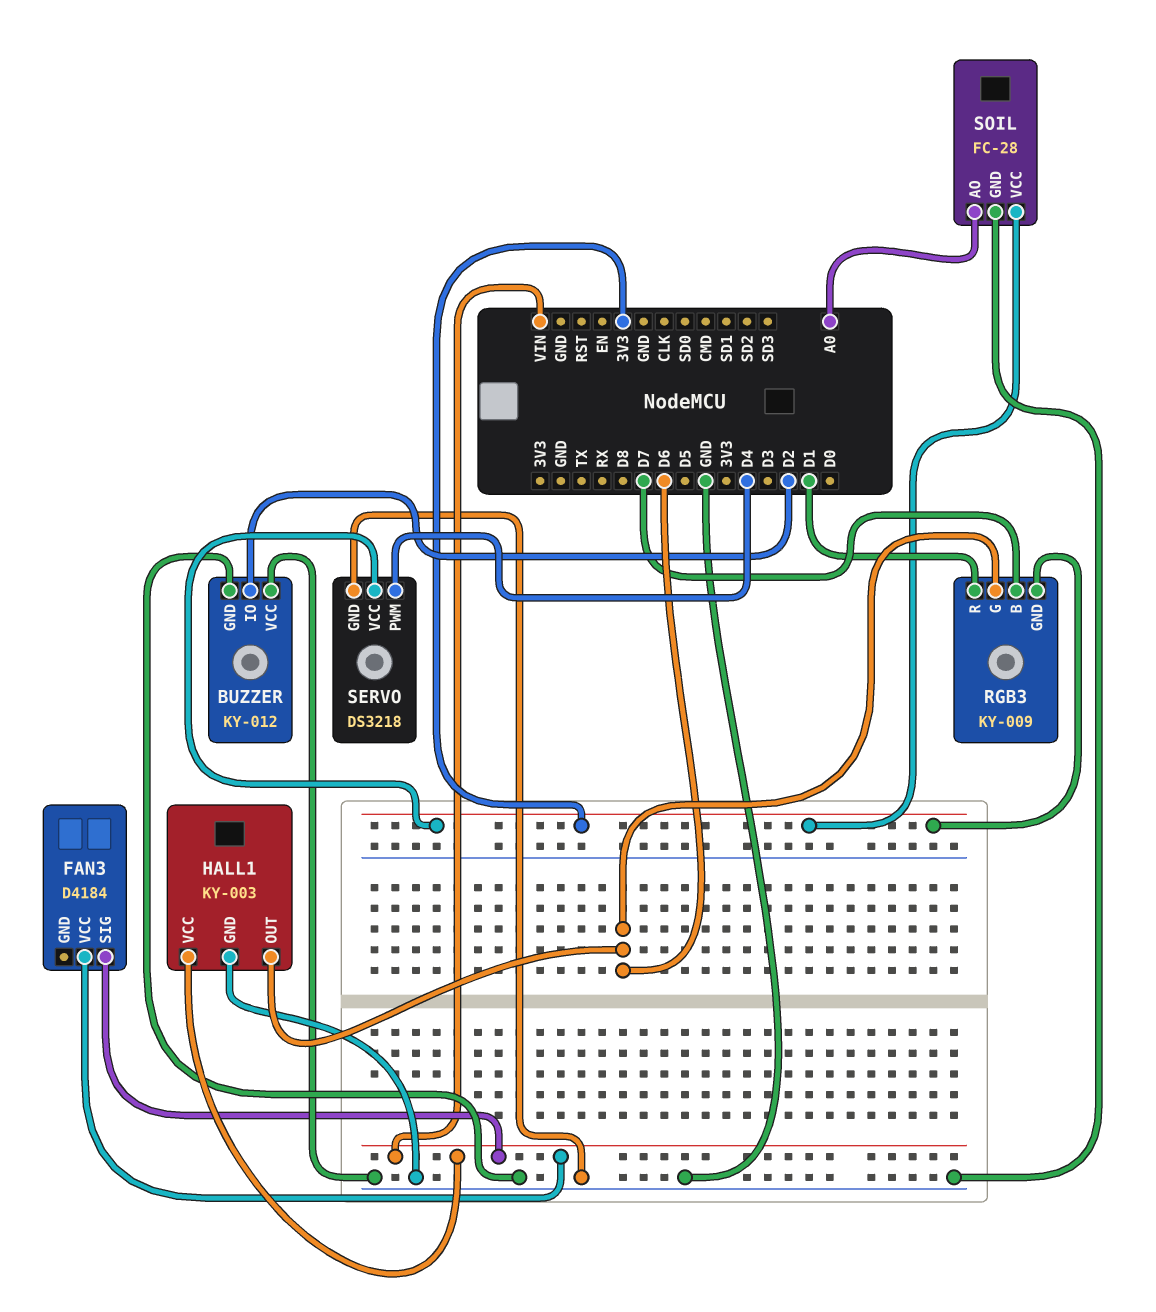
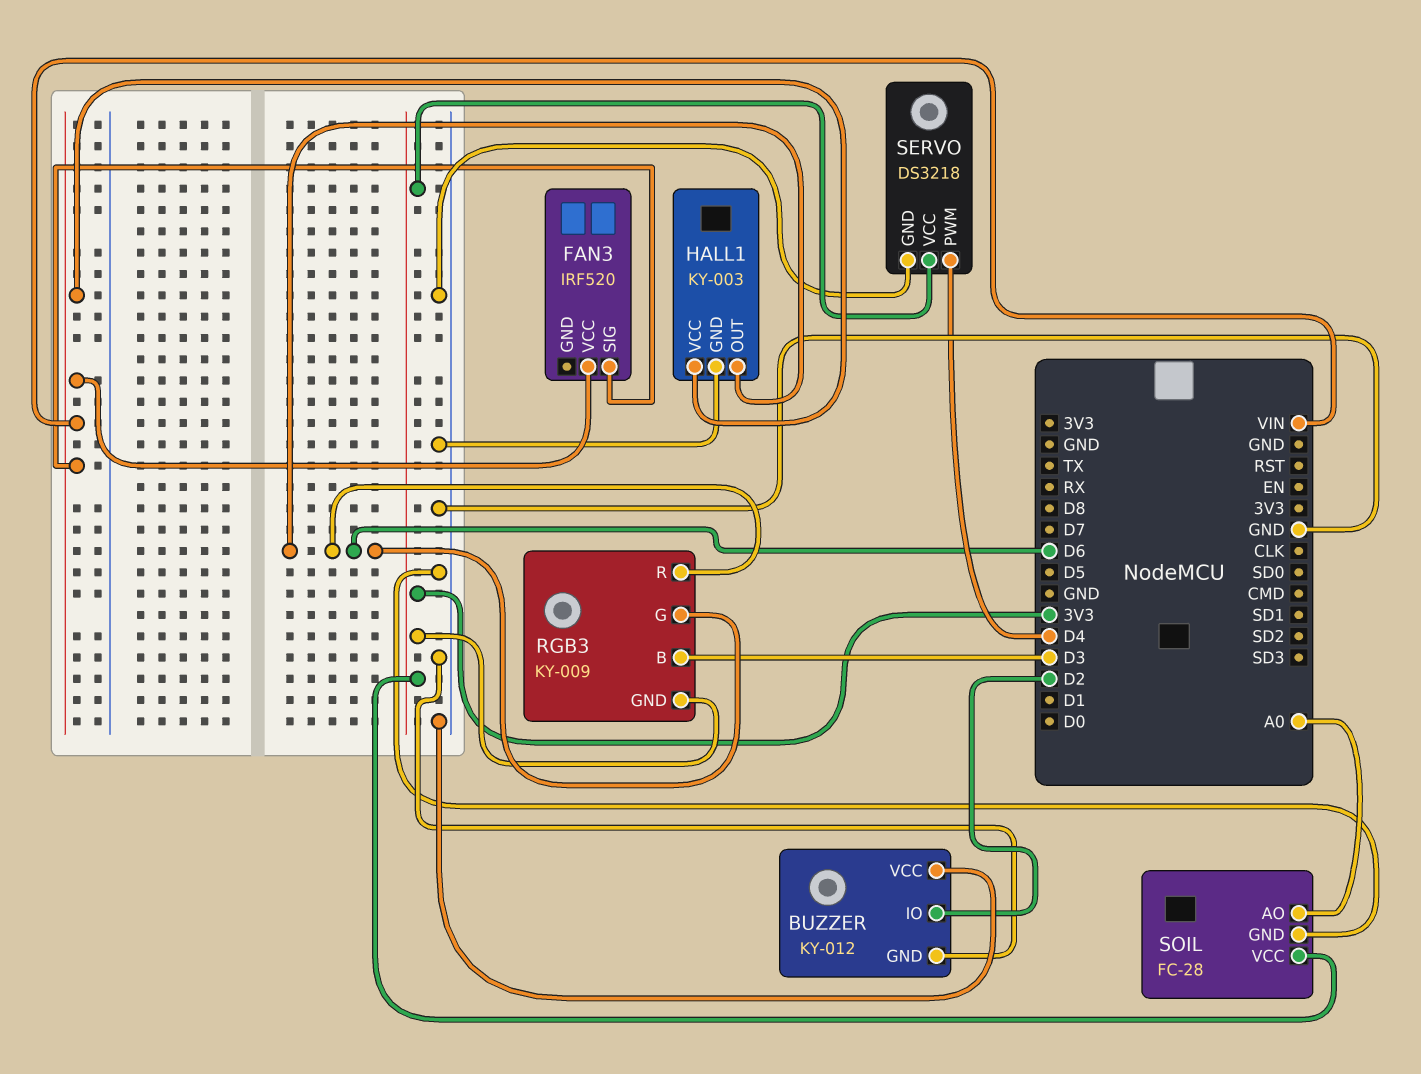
FAN3: D4184 -> IRF520
RGB3 pin B: D7 -> D3
RGB3 pin R: D1 -> D6

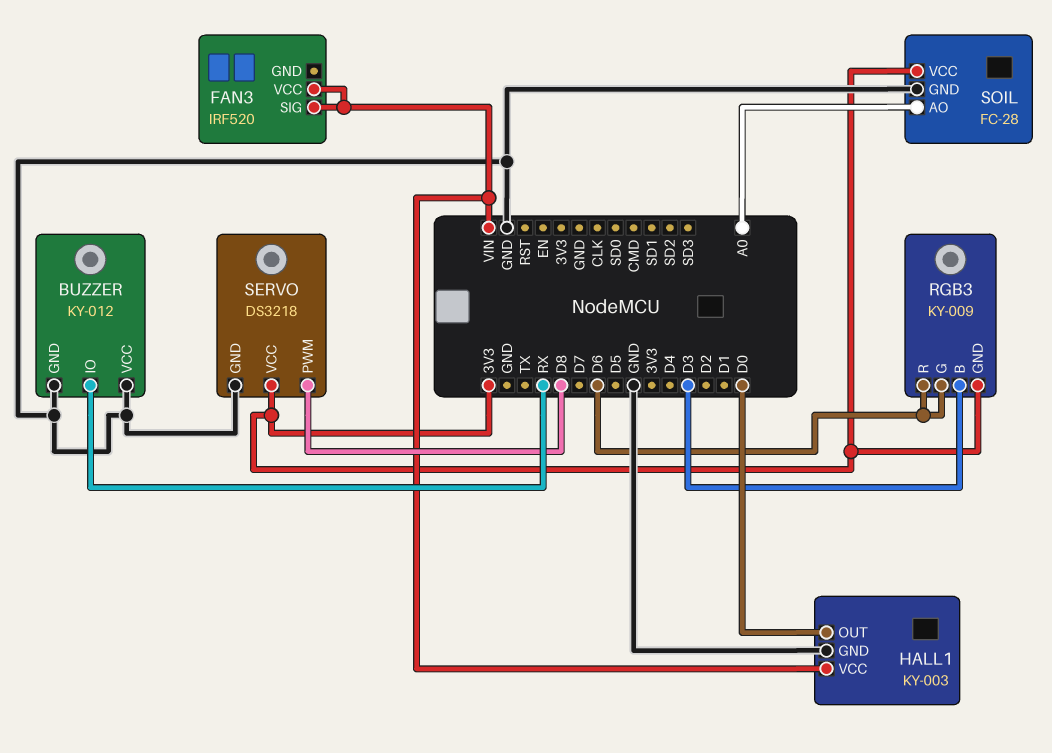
BUZZER pin IO: D2 -> RX
HALL1 pin OUT: D6 -> D0
SERVO pin PWM: D4 -> D8

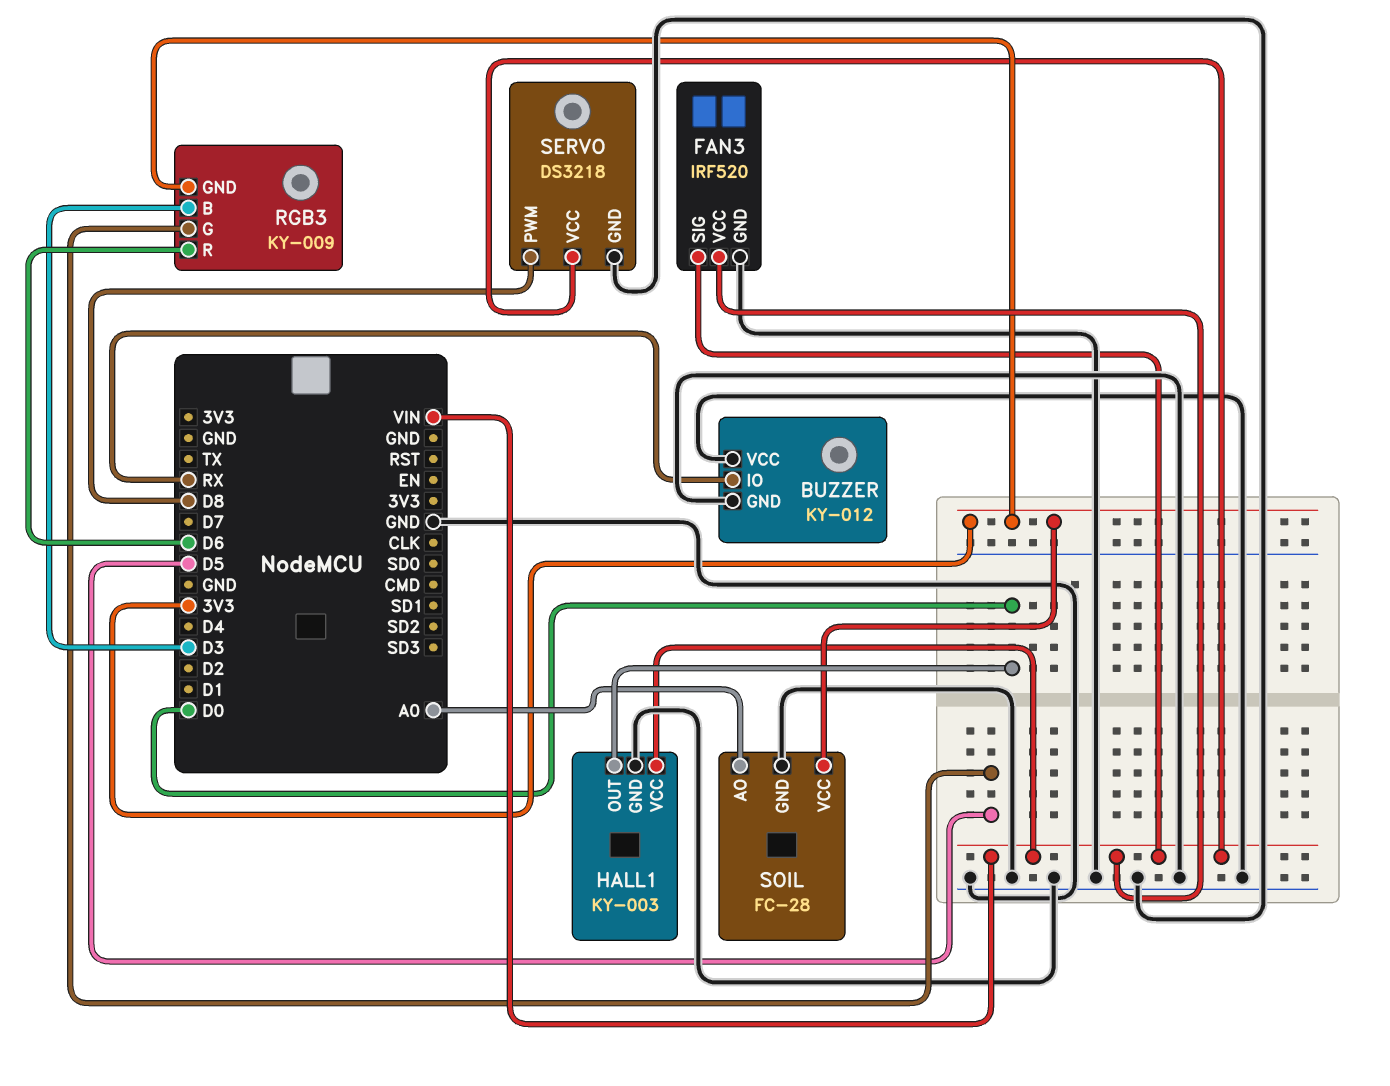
FAN3 pin GND: none -> GND
RGB3 pin G: D6 -> D5
SERVO pin VCC: 3V3 -> VIN

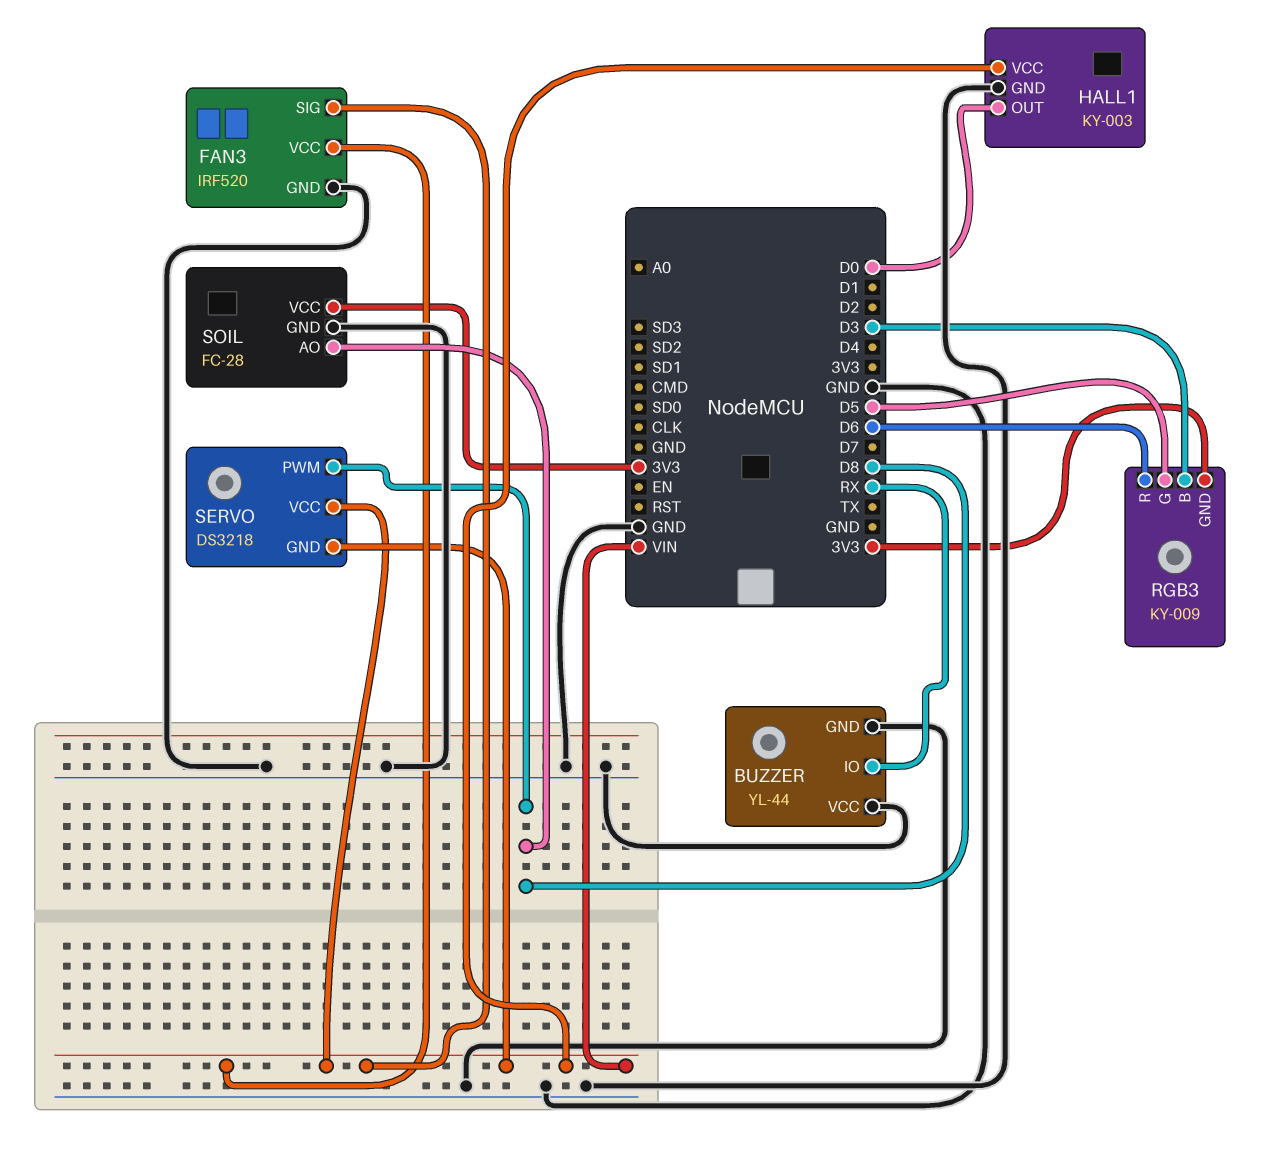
BUZZER: KY-012 -> YL-44
SERVO pin GND: GND -> VIN
SOIL pin AO: A0 -> D8

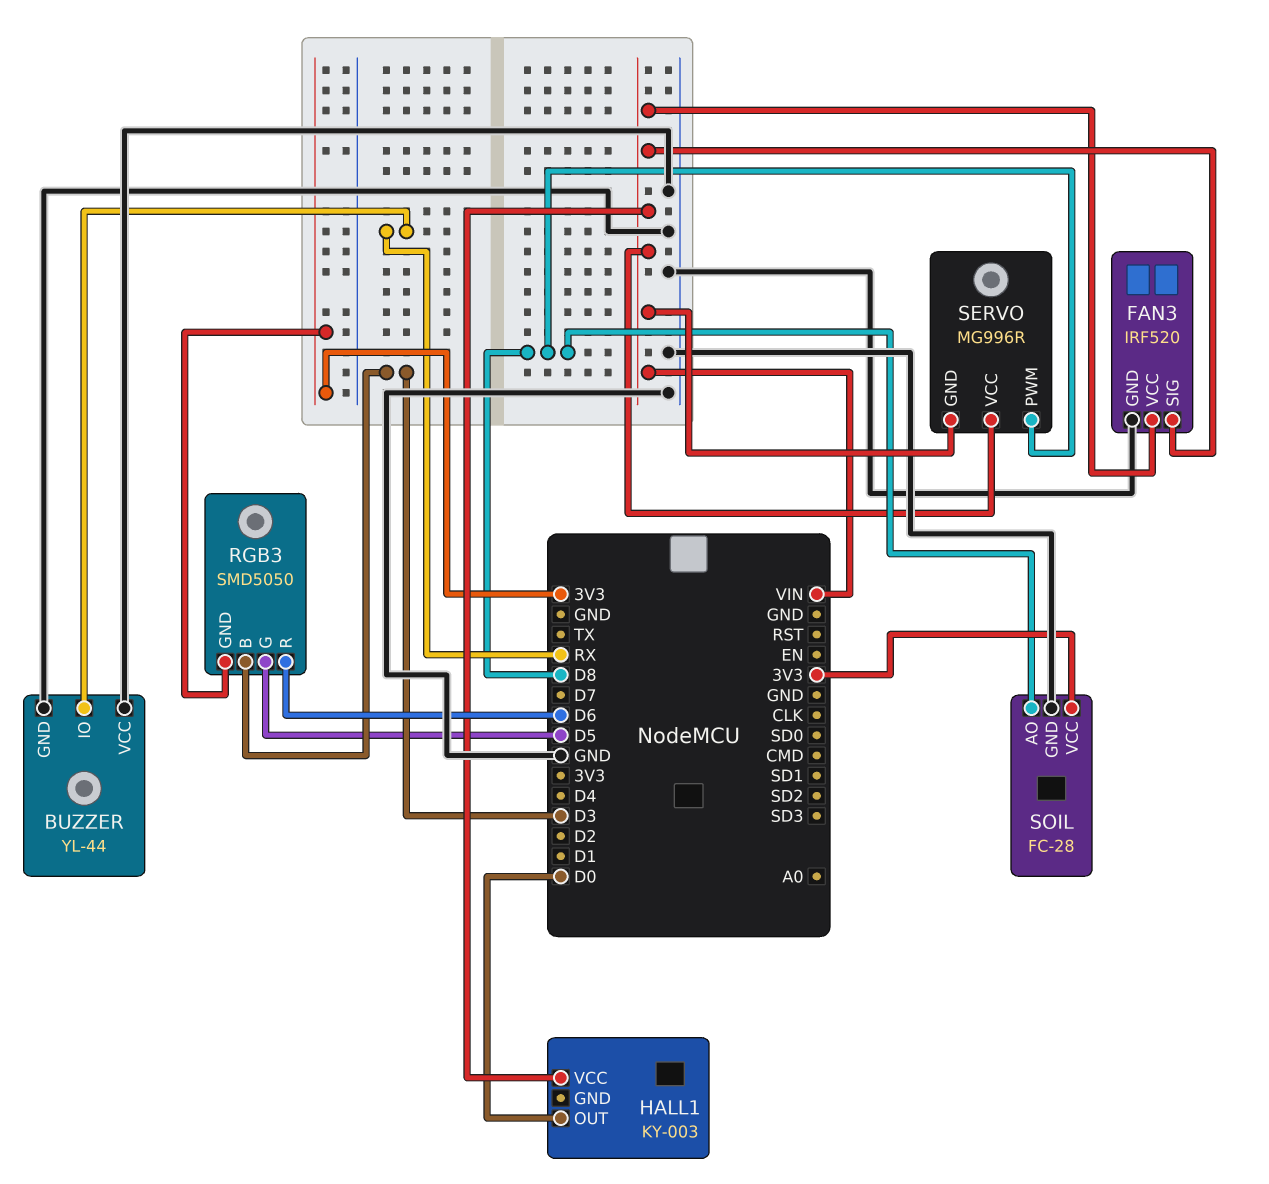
HALL1 pin GND: GND -> none
RGB3: KY-009 -> SMD5050
SERVO: DS3218 -> MG996R

